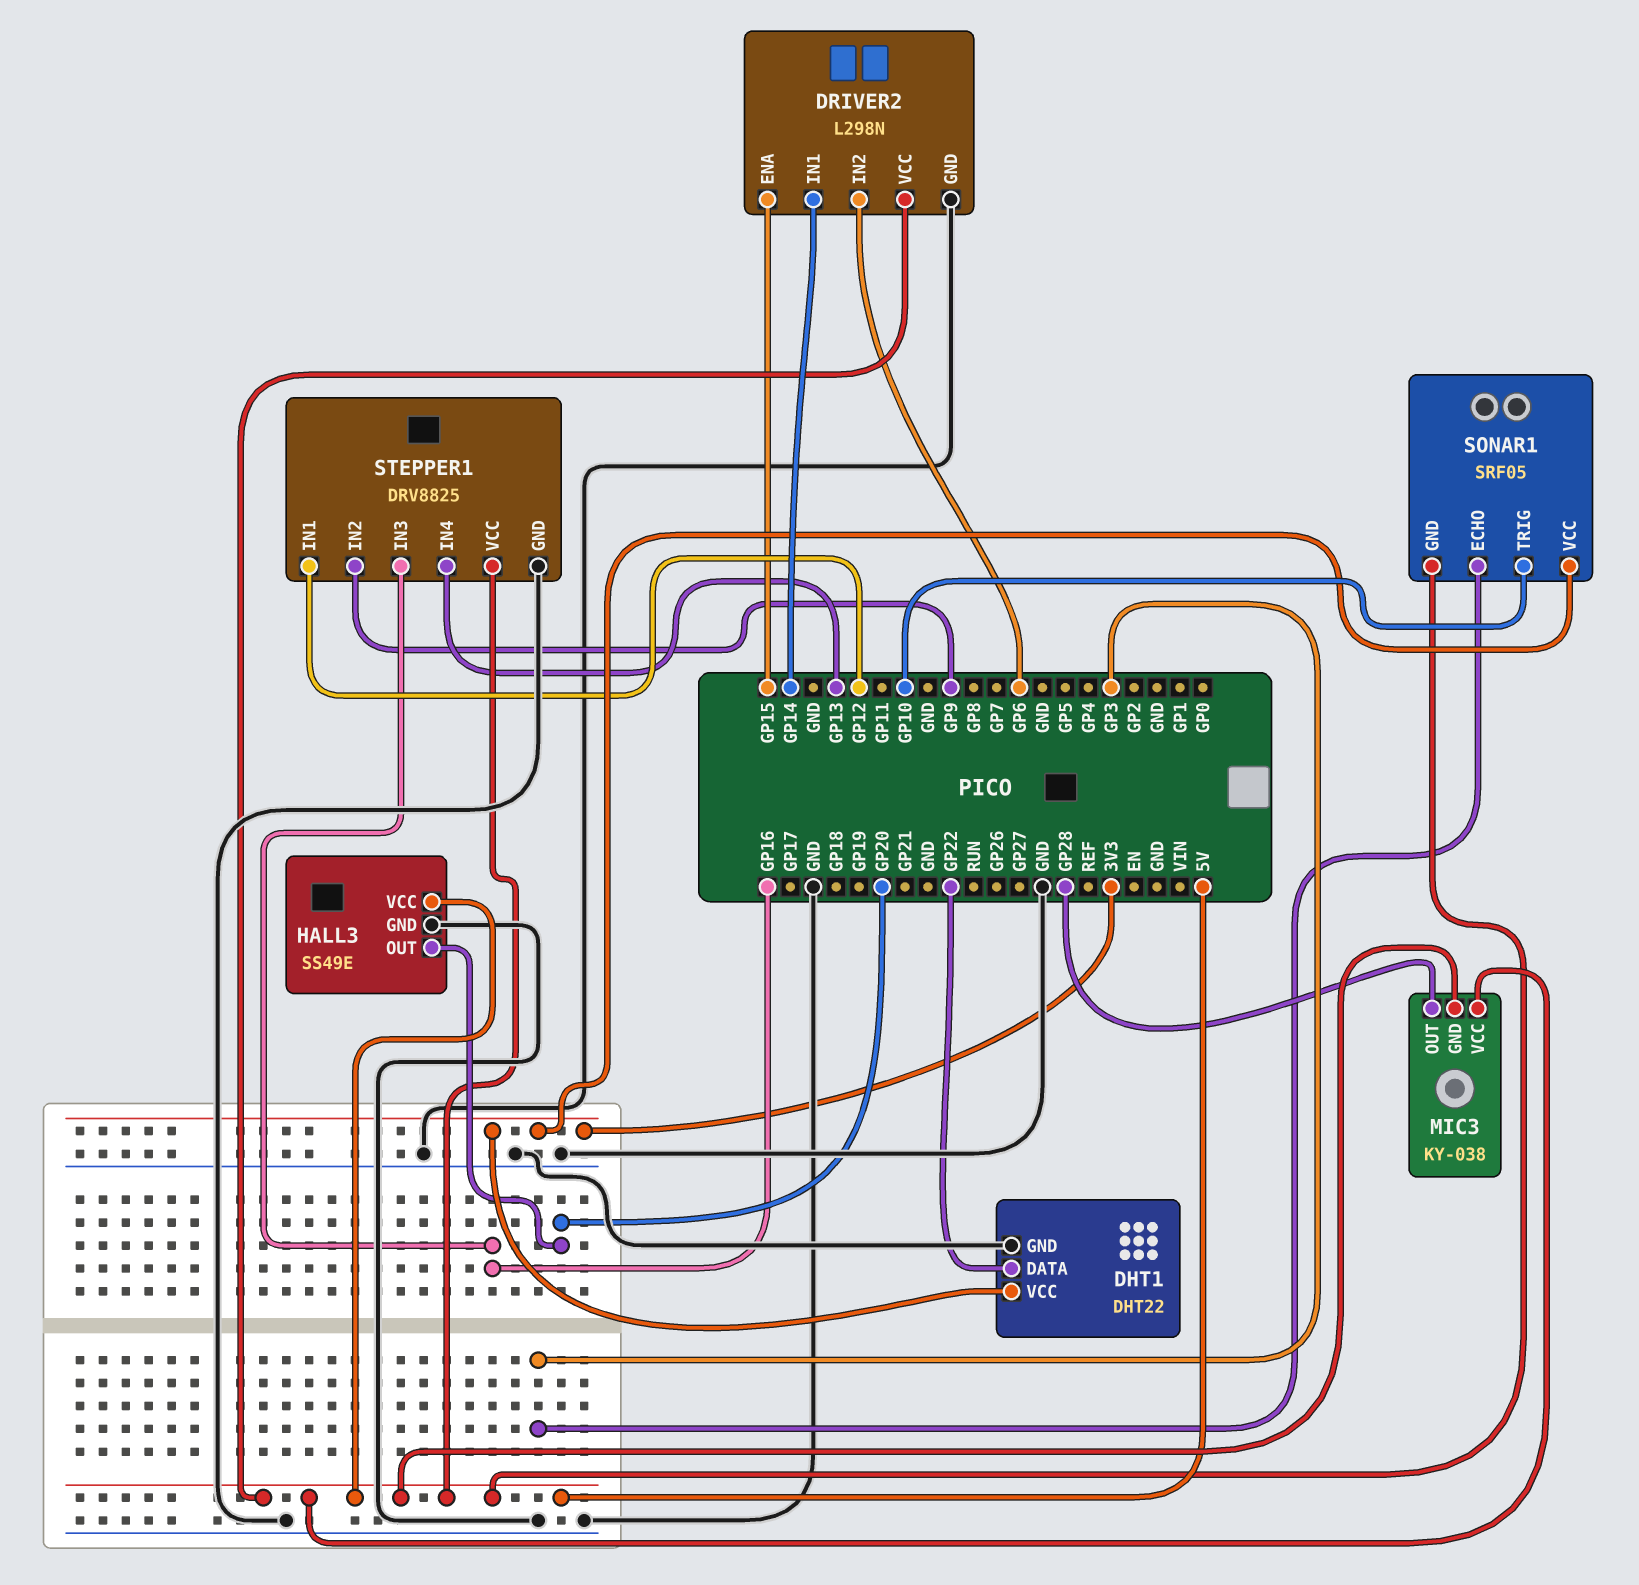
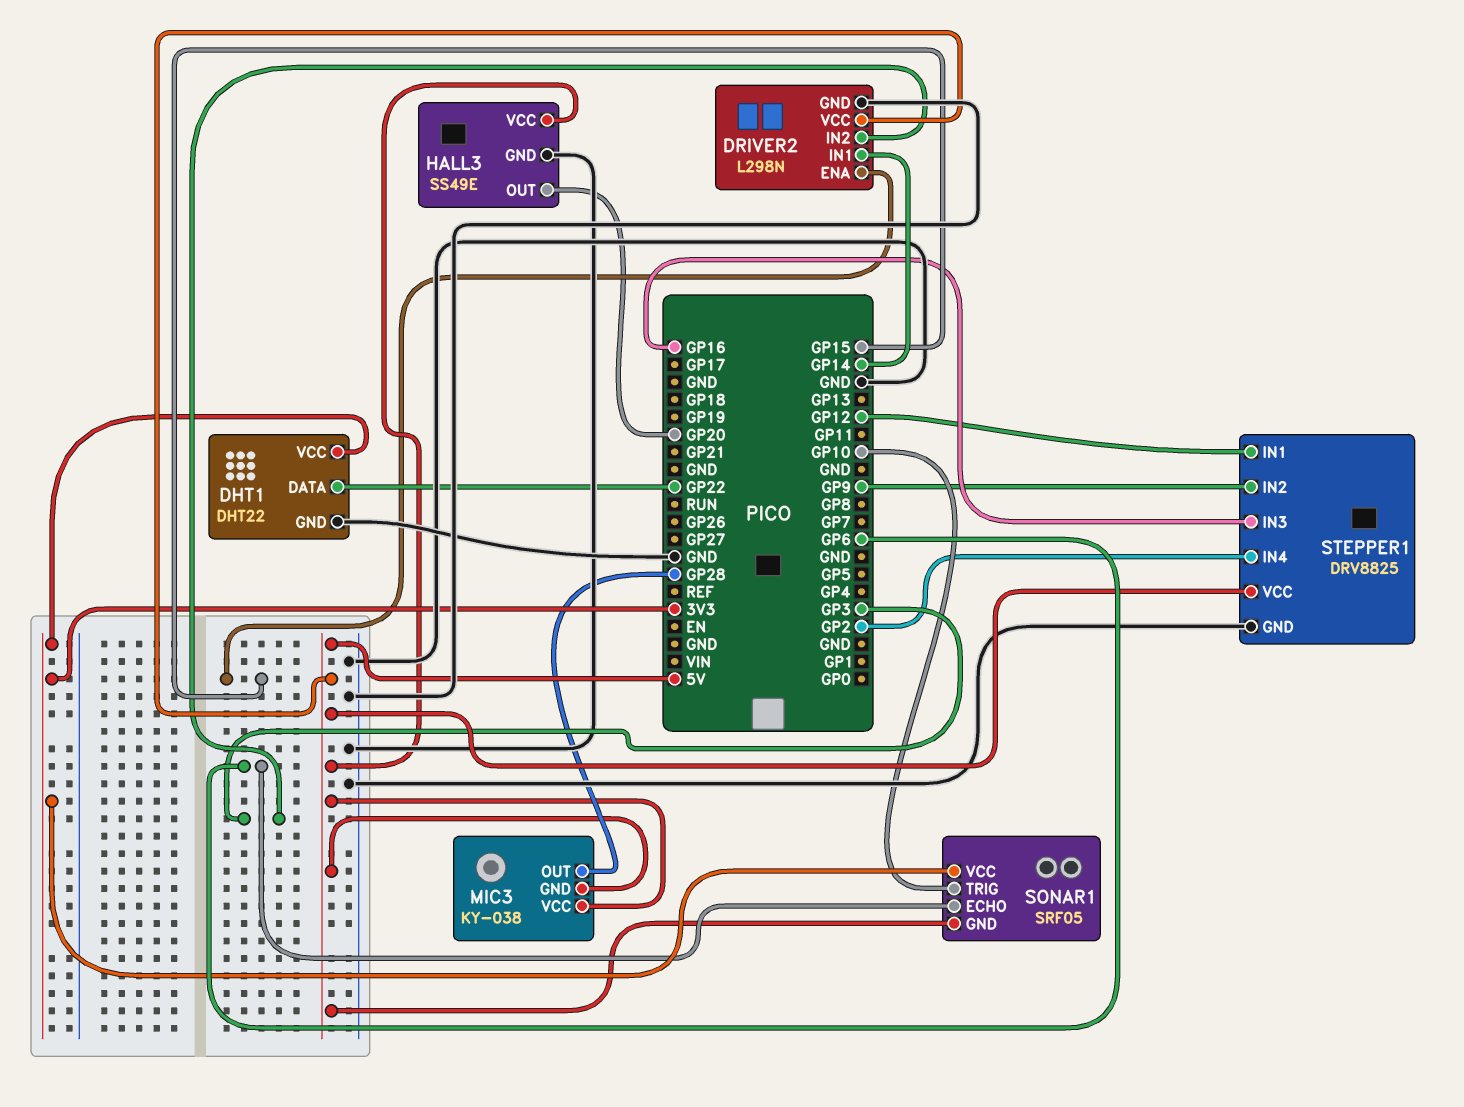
DRIVER2 pin IN2: GP6 -> GP3
SONAR1 pin ECHO: GP3 -> GP6
STEPPER1 pin IN4: GP13 -> GP2

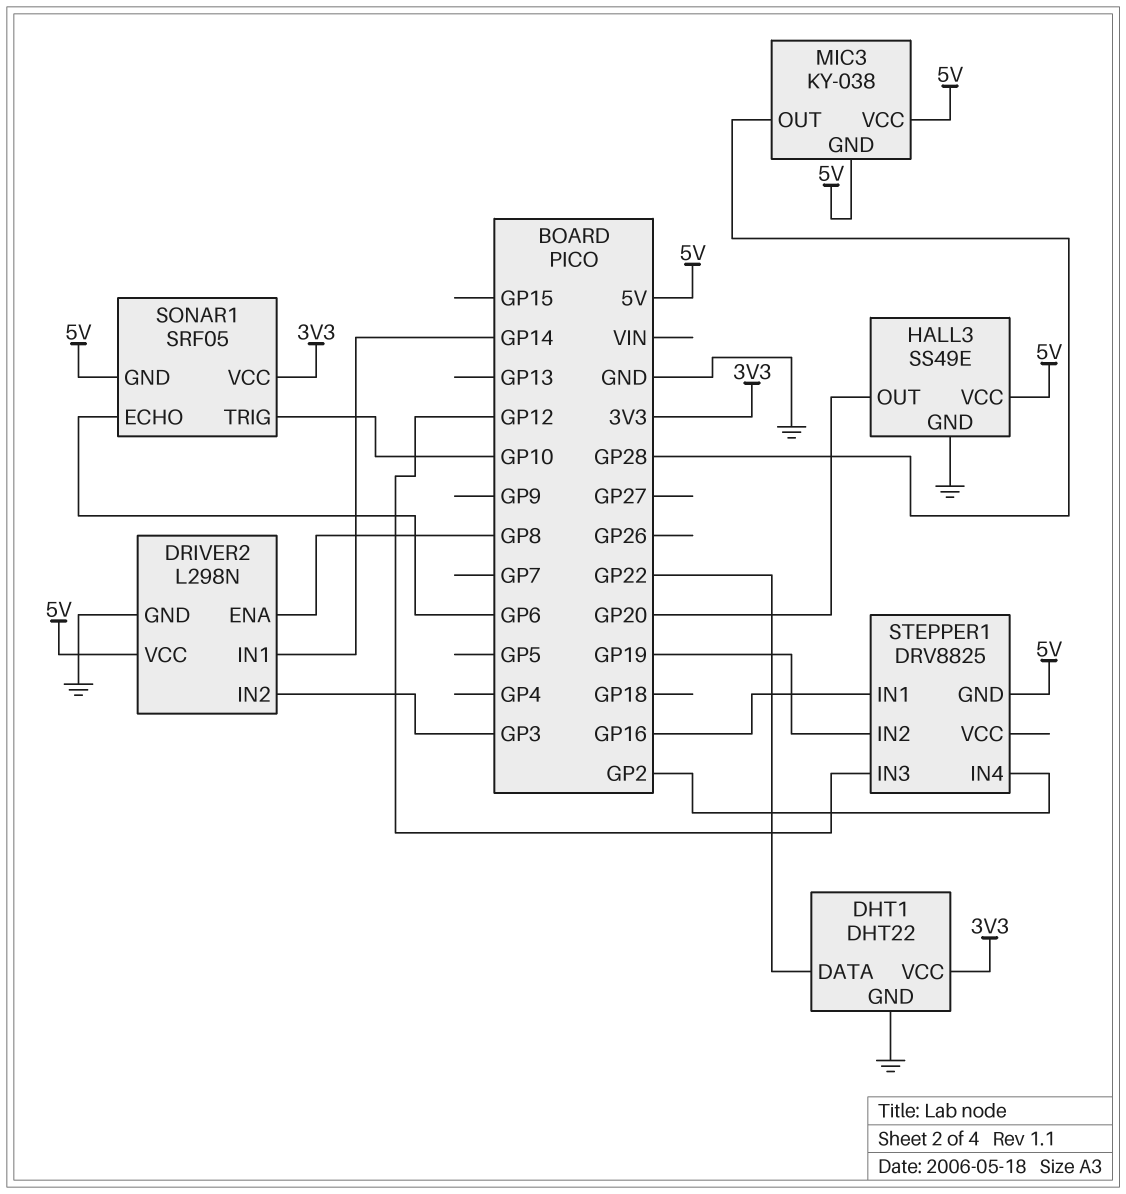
DRIVER2 pin ENA: GP15 -> GP8
STEPPER1 pin GND: GND -> 5V
STEPPER1 pin IN1: GP12 -> GP16
STEPPER1 pin IN2: GP9 -> GP19
STEPPER1 pin IN3: GP16 -> GP12
STEPPER1 pin VCC: 5V -> none

